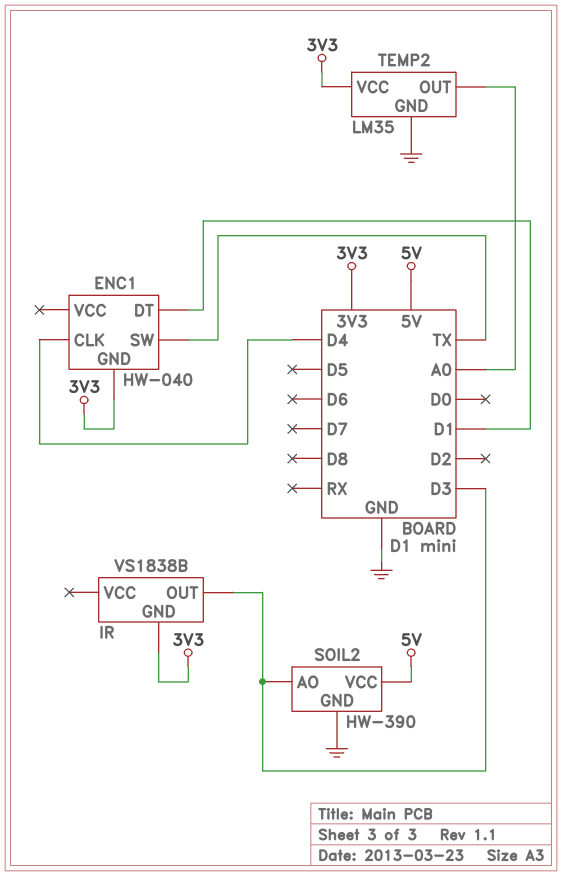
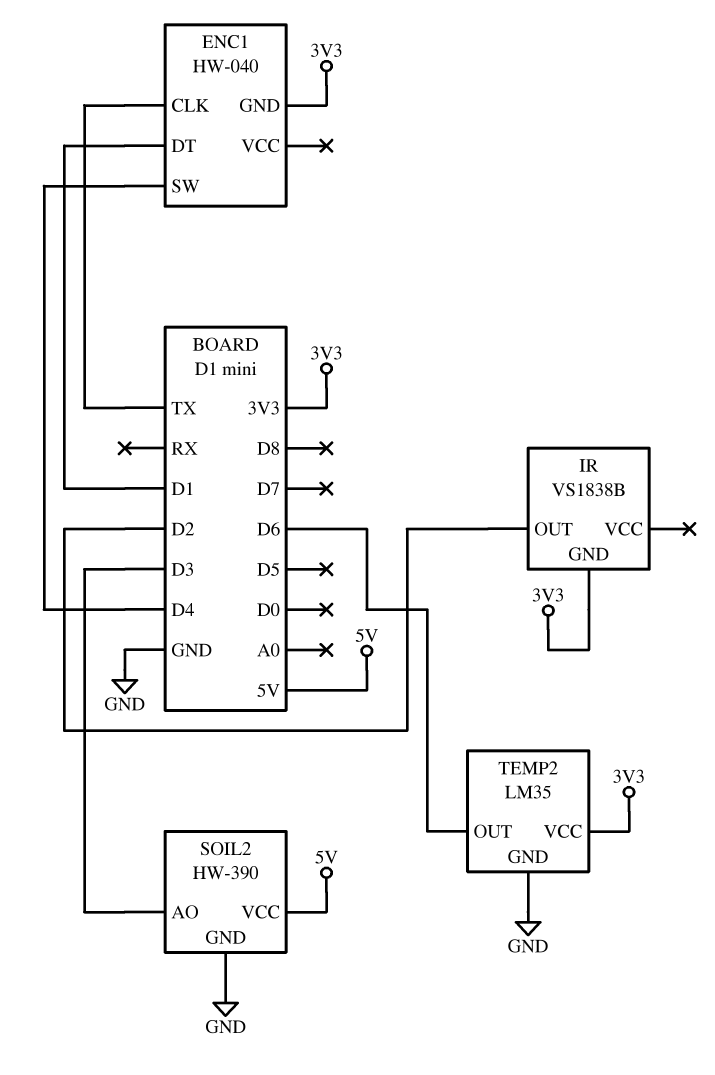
ENC1 pin CLK: D4 -> TX
ENC1 pin SW: TX -> D4
IR pin OUT: D3 -> D2
TEMP2 pin OUT: A0 -> D6

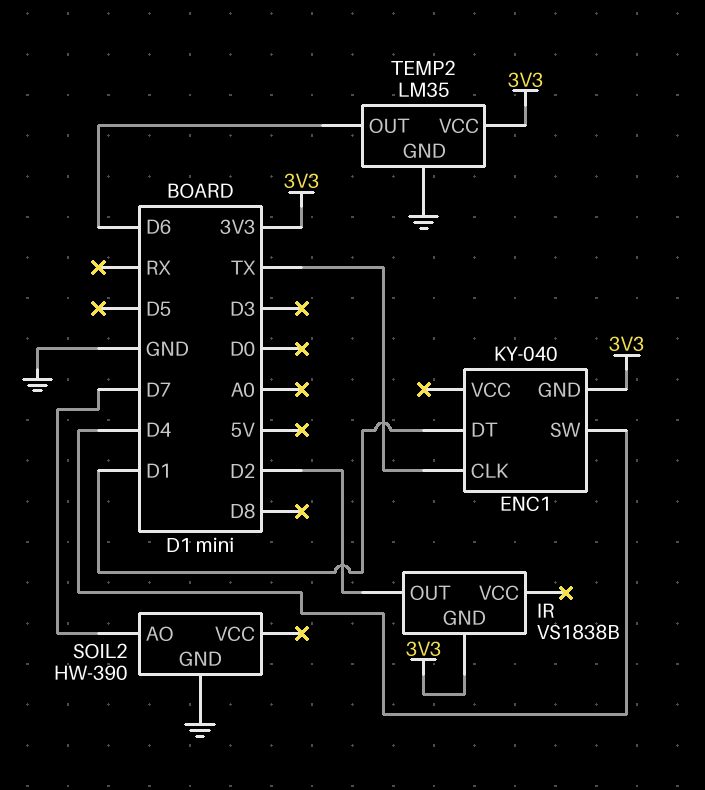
ENC1: HW-040 -> KY-040
SOIL2 pin AO: D3 -> D7
SOIL2 pin VCC: 5V -> none

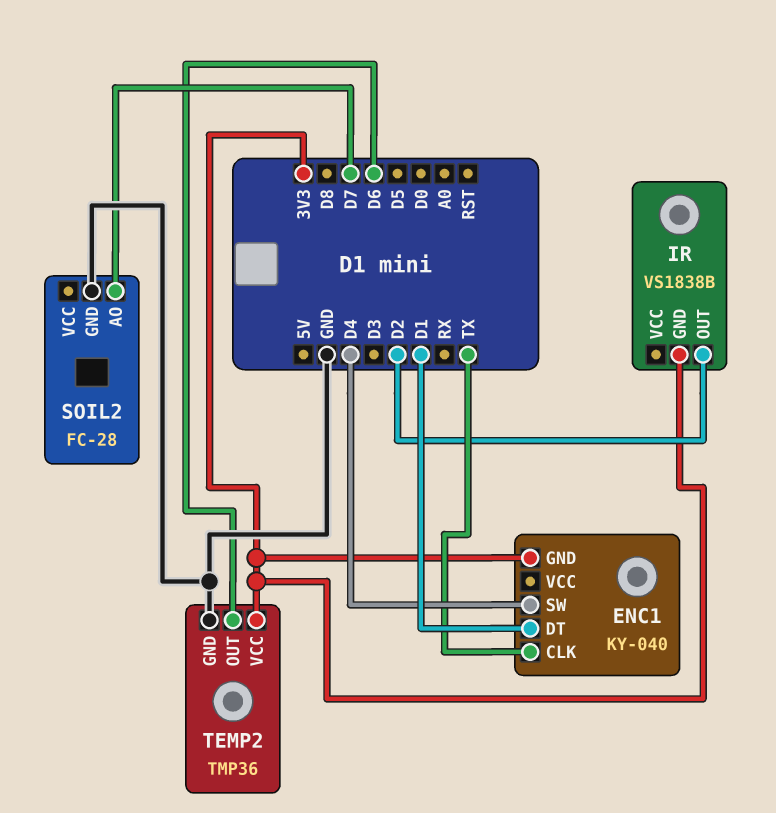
SOIL2: HW-390 -> FC-28
TEMP2: LM35 -> TMP36

